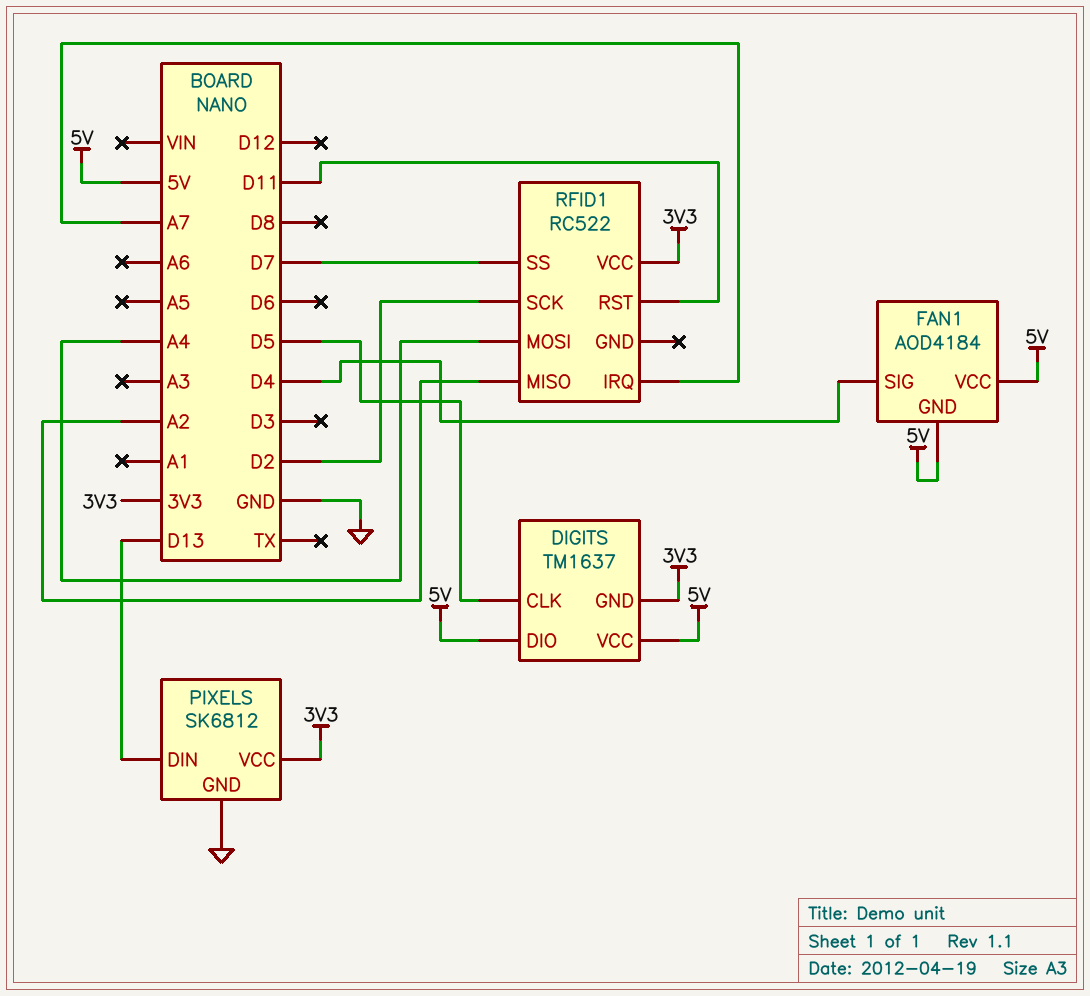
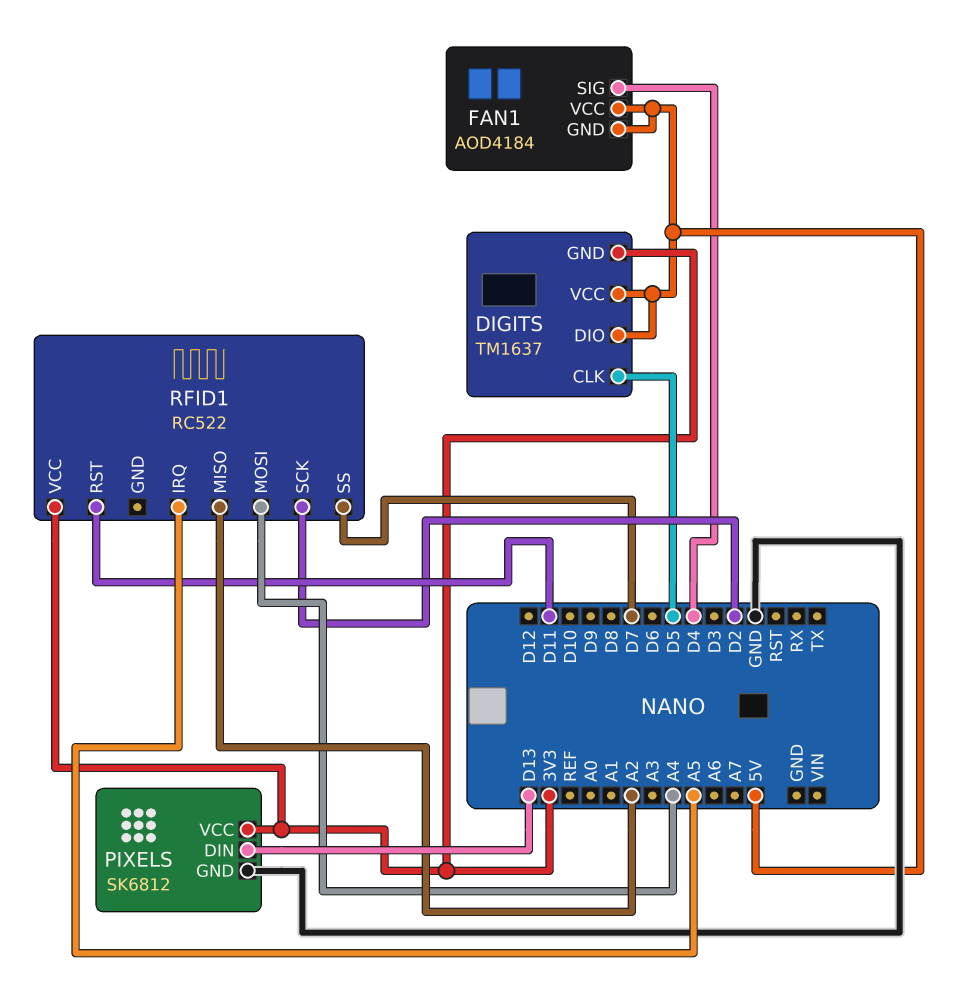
RFID1 pin IRQ: A7 -> A5

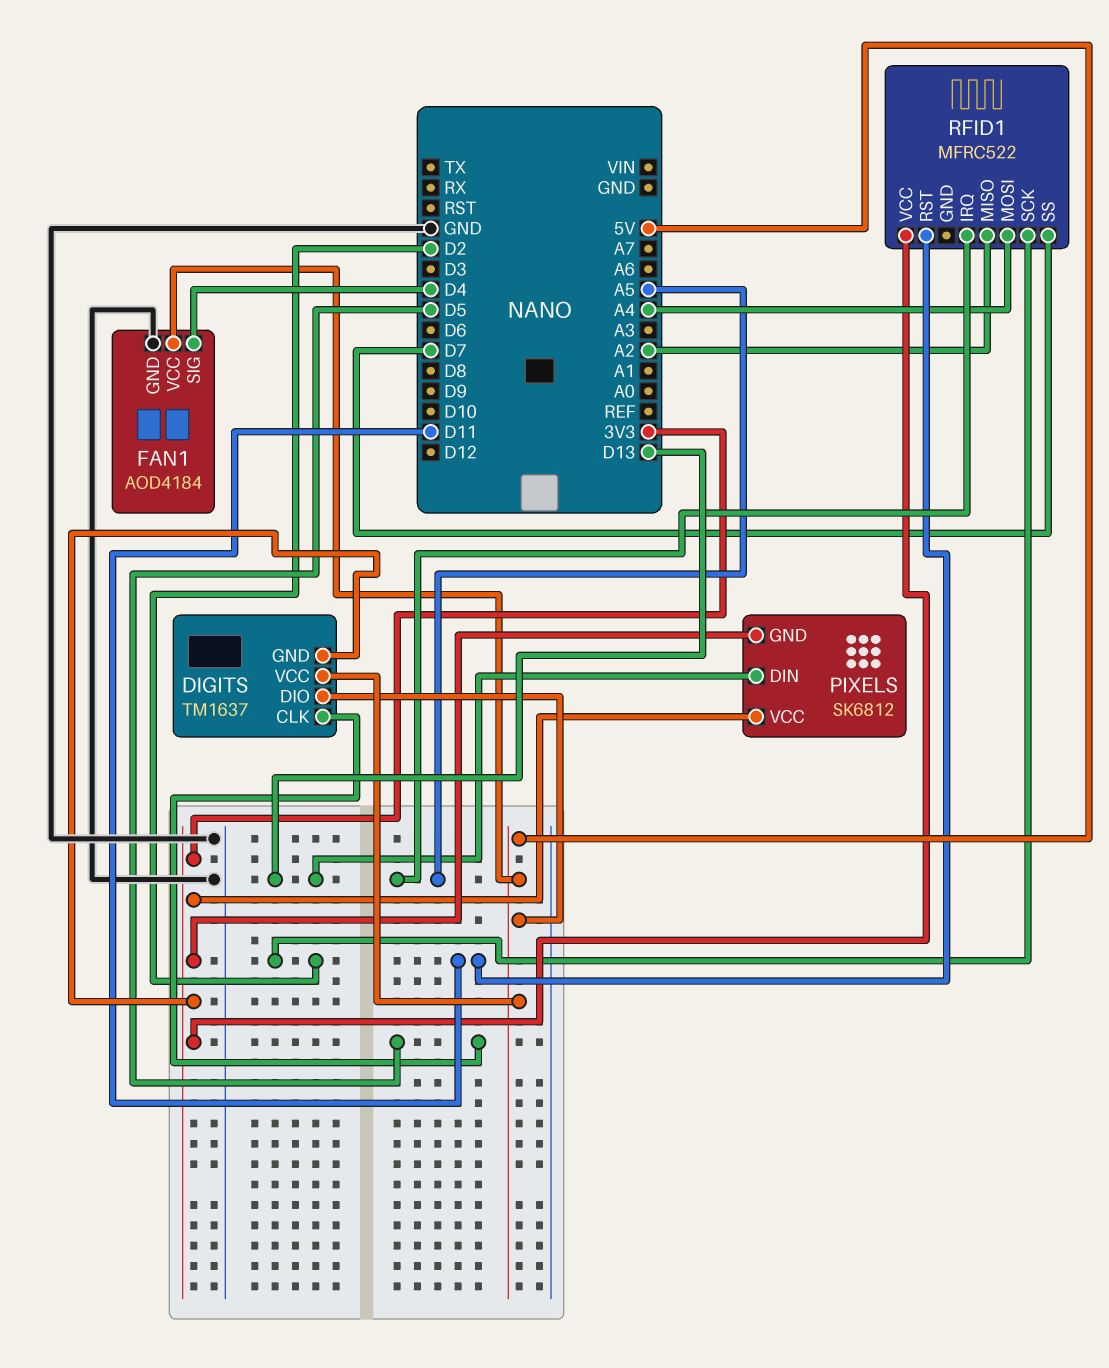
FAN1 pin GND: 5V -> GND
PIXELS pin GND: GND -> 3V3
RFID1: RC522 -> MFRC522

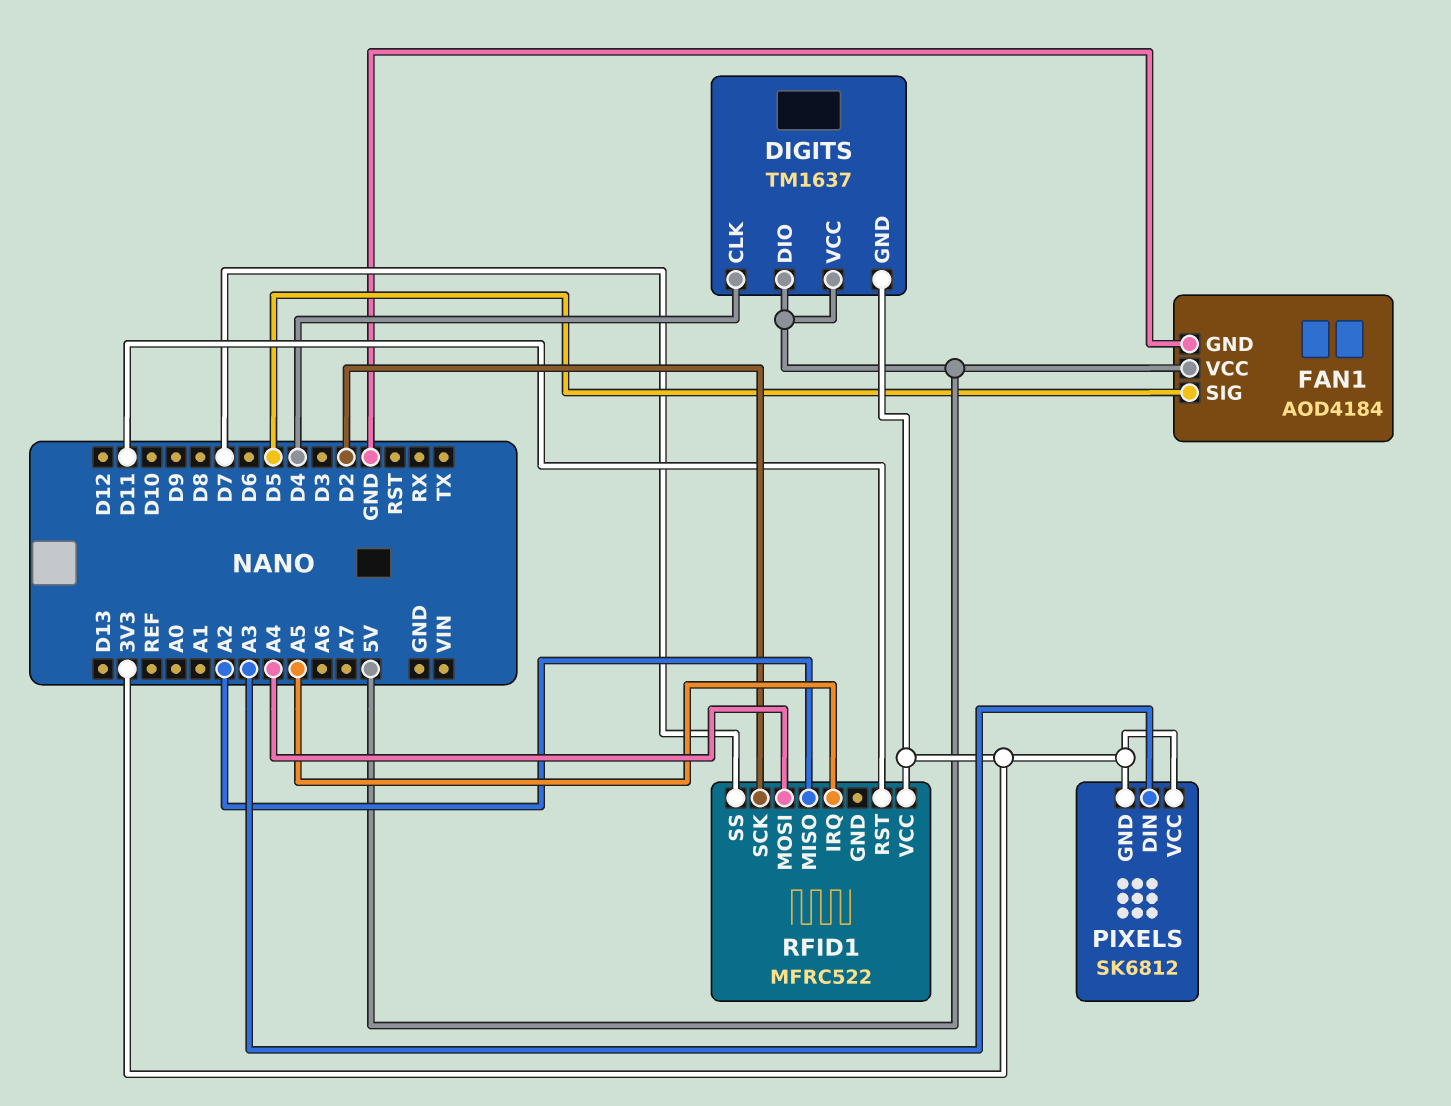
DIGITS pin CLK: D5 -> D4
FAN1 pin SIG: D4 -> D5
PIXELS pin DIN: D13 -> A3

